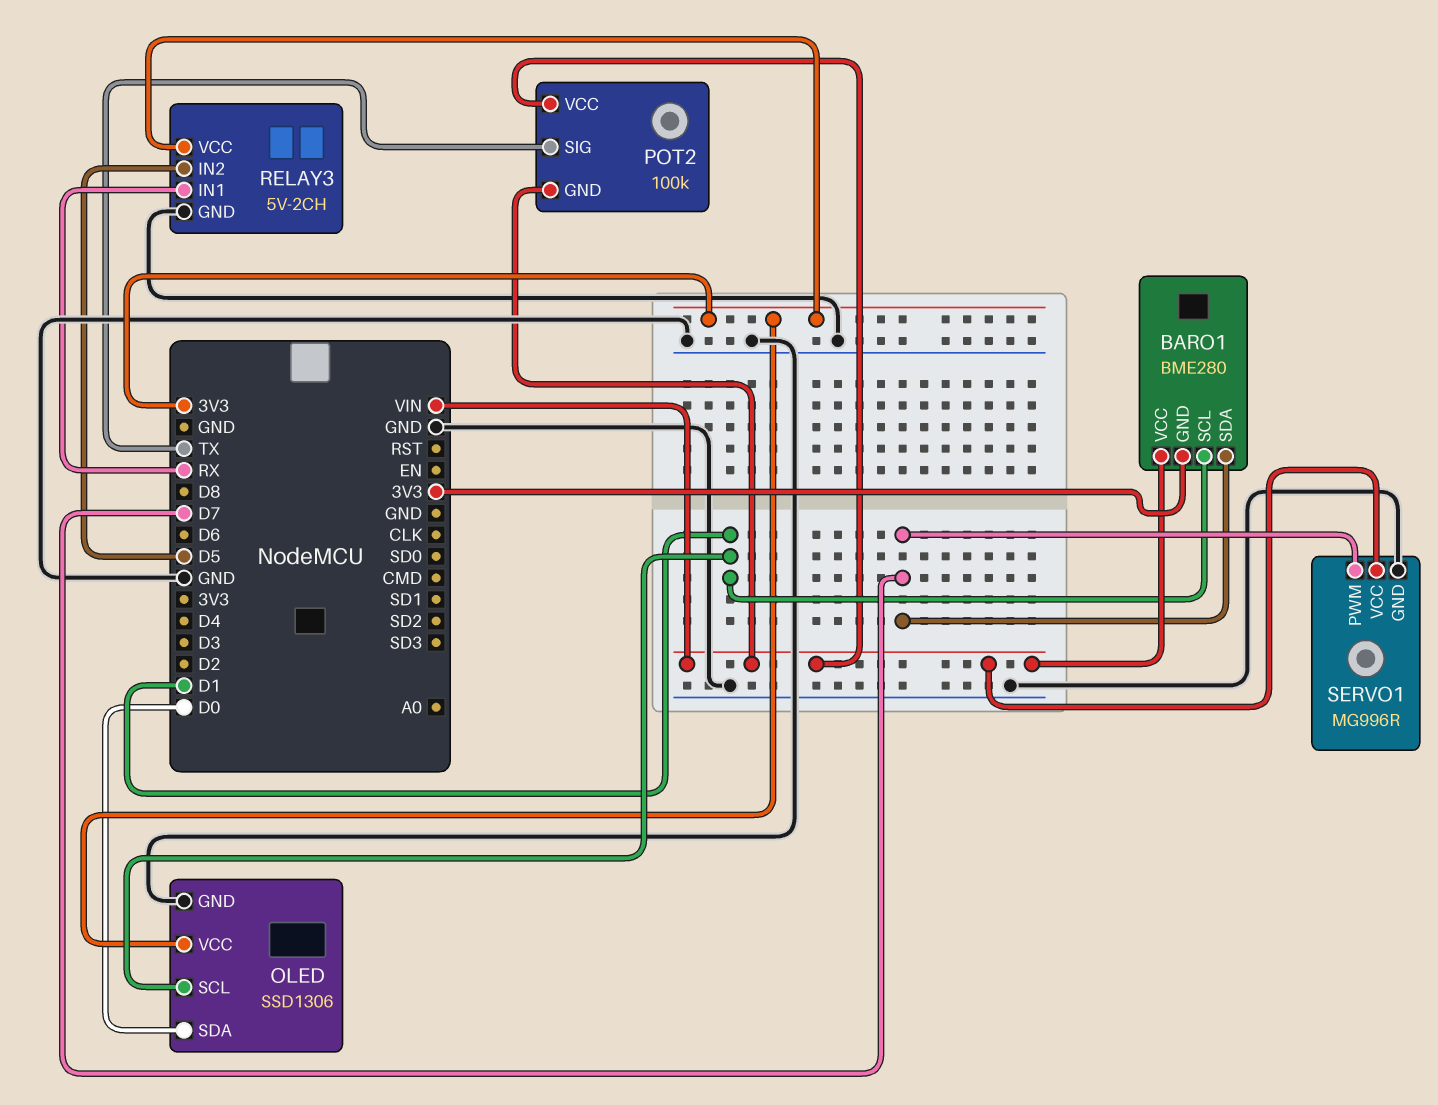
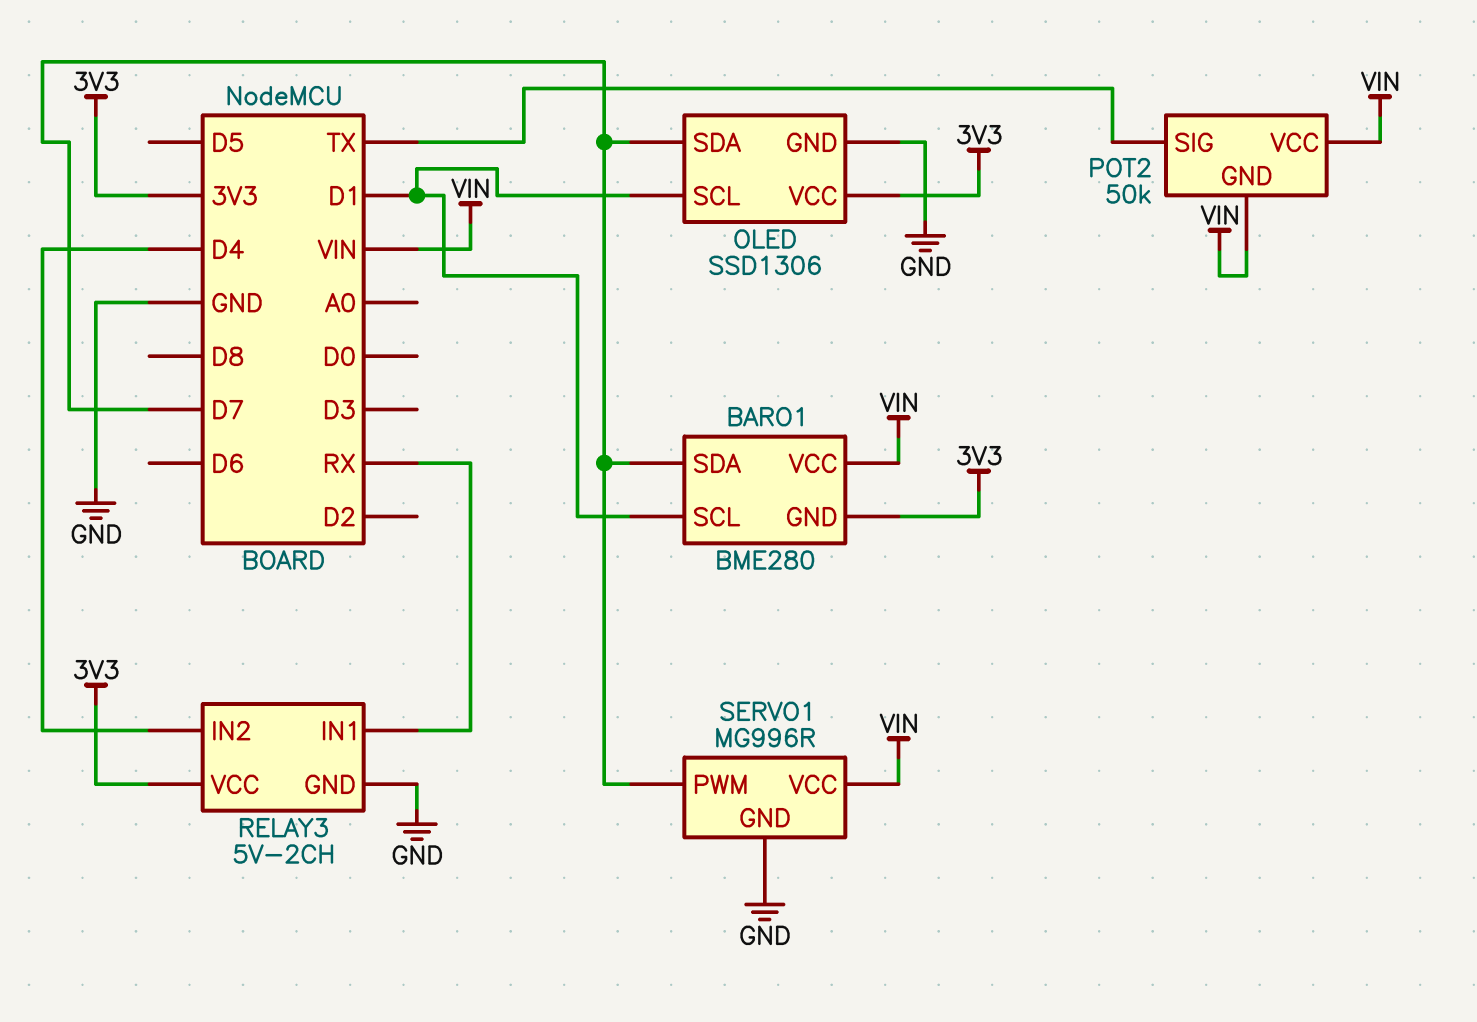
OLED pin SDA: D0 -> D7
POT2: 100k -> 50k
RELAY3 pin IN2: D5 -> D4

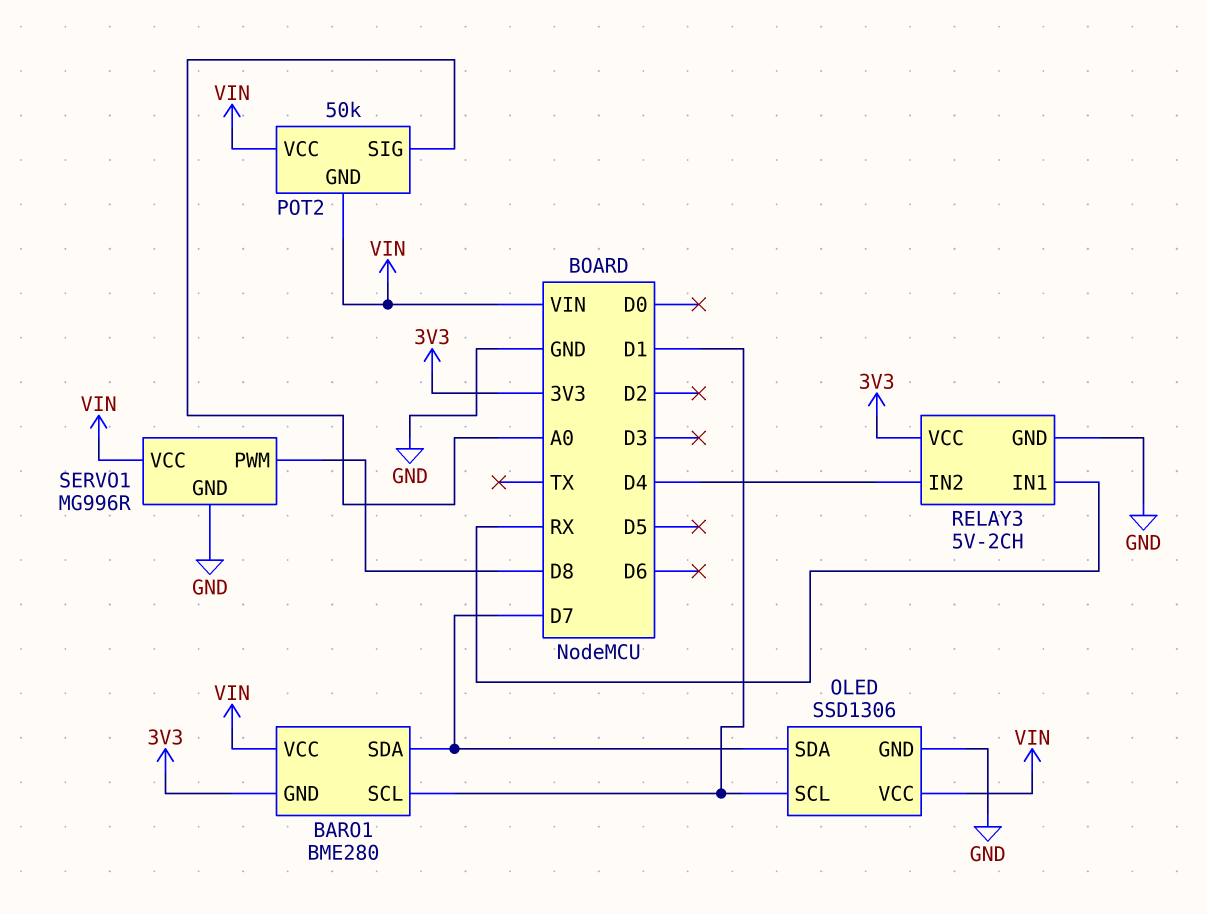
OLED pin VCC: 3V3 -> VIN
POT2 pin SIG: TX -> A0
SERVO1 pin PWM: D7 -> D8

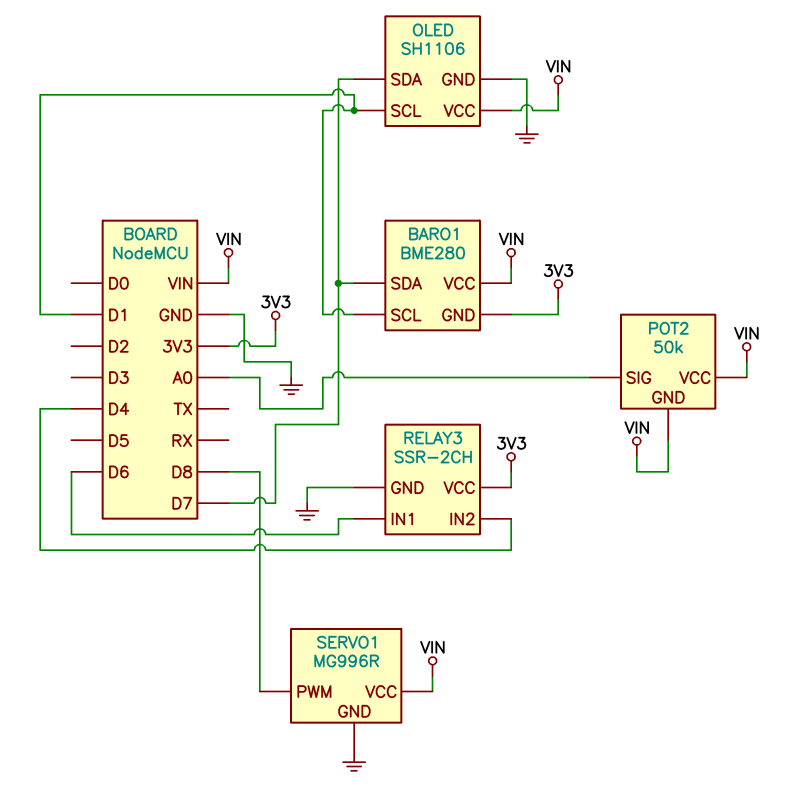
OLED: SSD1306 -> SH1106
RELAY3: 5V-2CH -> SSR-2CH
RELAY3 pin IN1: RX -> D6

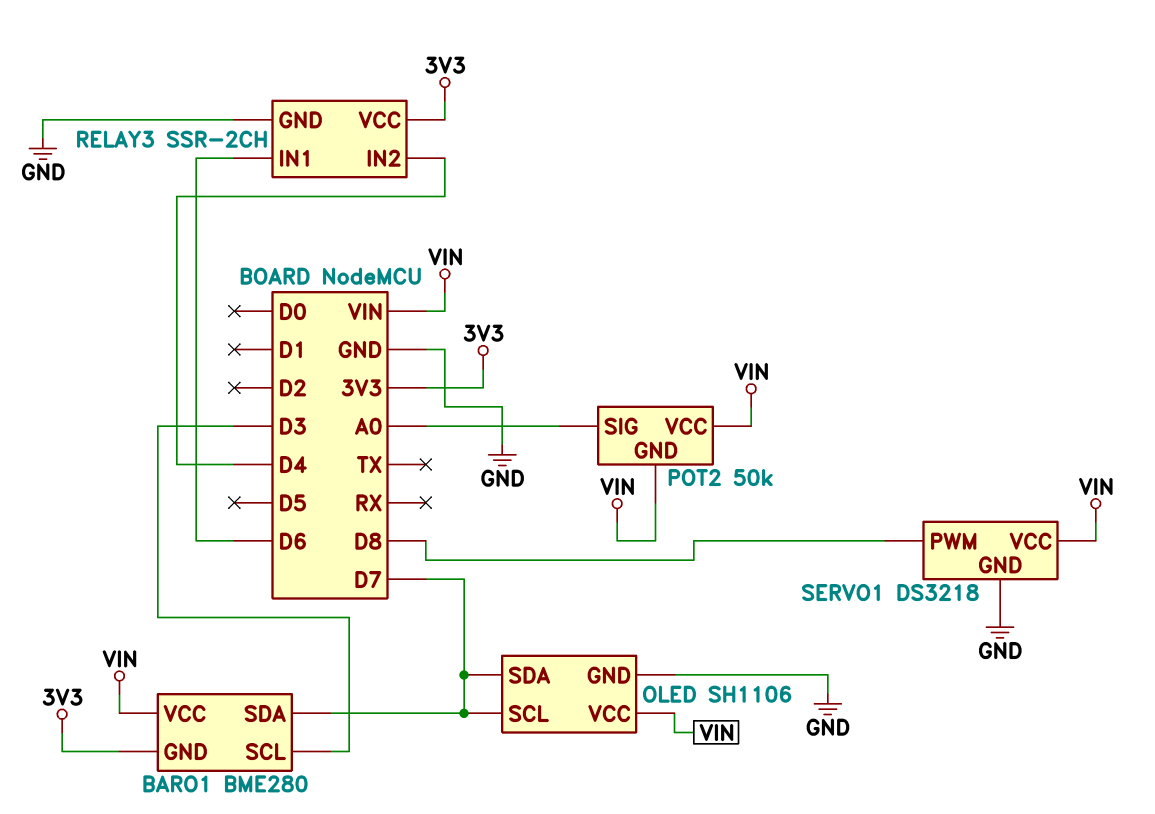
BARO1 pin SCL: D1 -> D3
OLED pin SCL: D1 -> D7
SERVO1: MG996R -> DS3218

